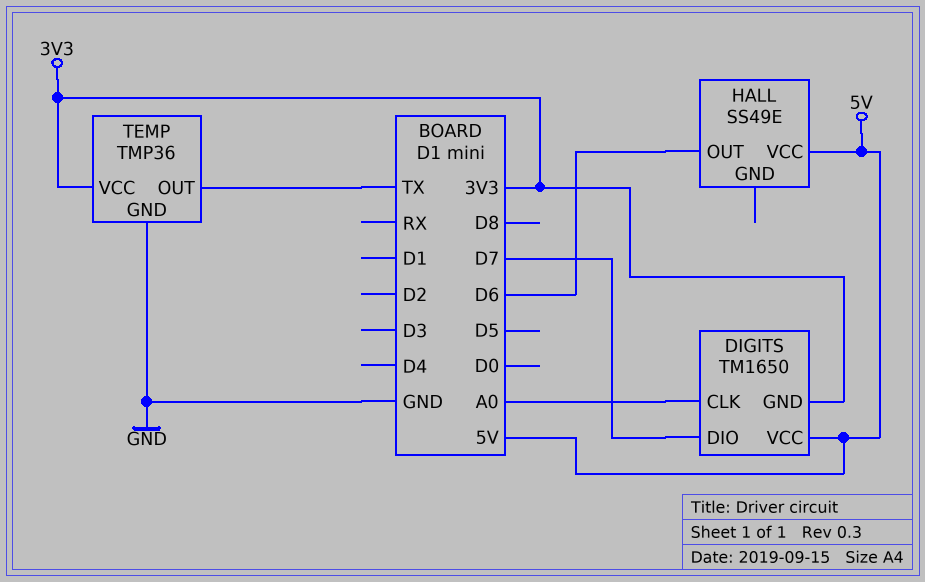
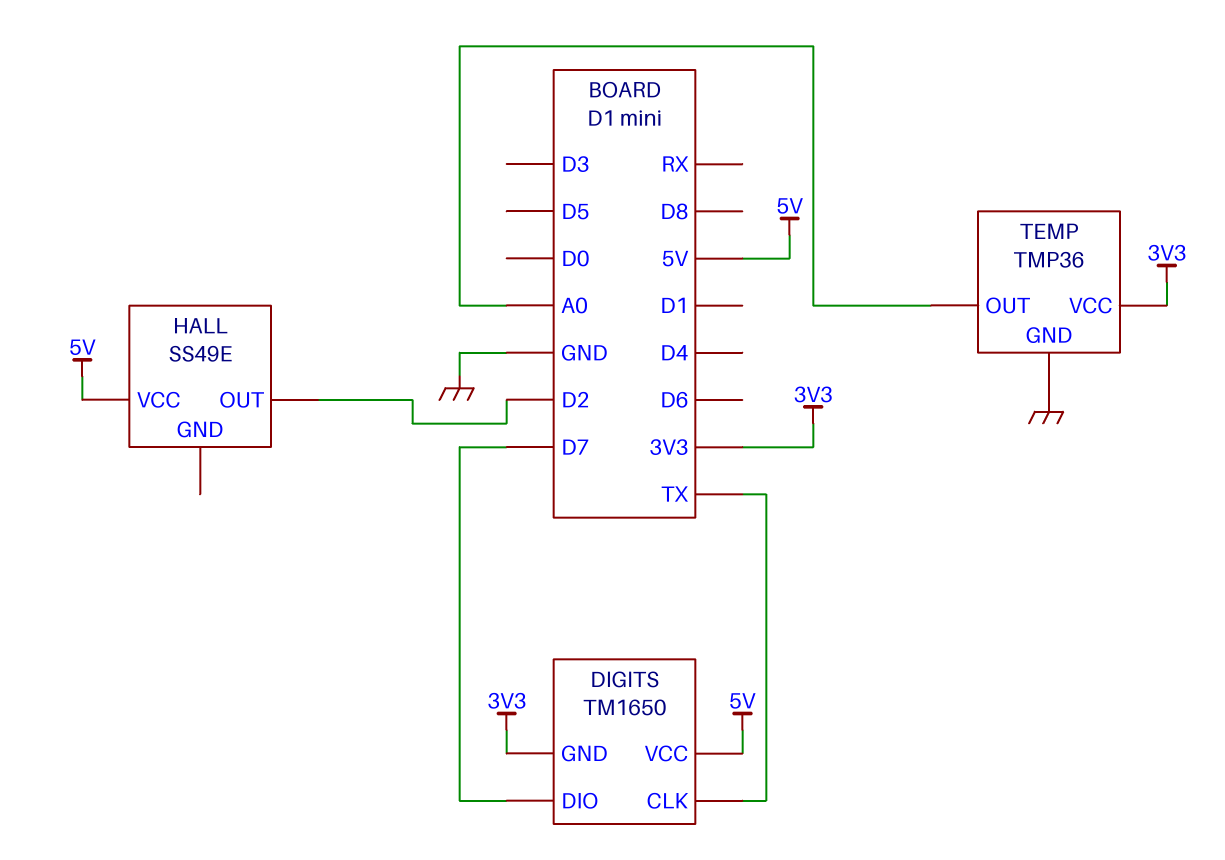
DIGITS pin CLK: A0 -> TX
HALL pin OUT: D6 -> D2
TEMP pin OUT: TX -> A0

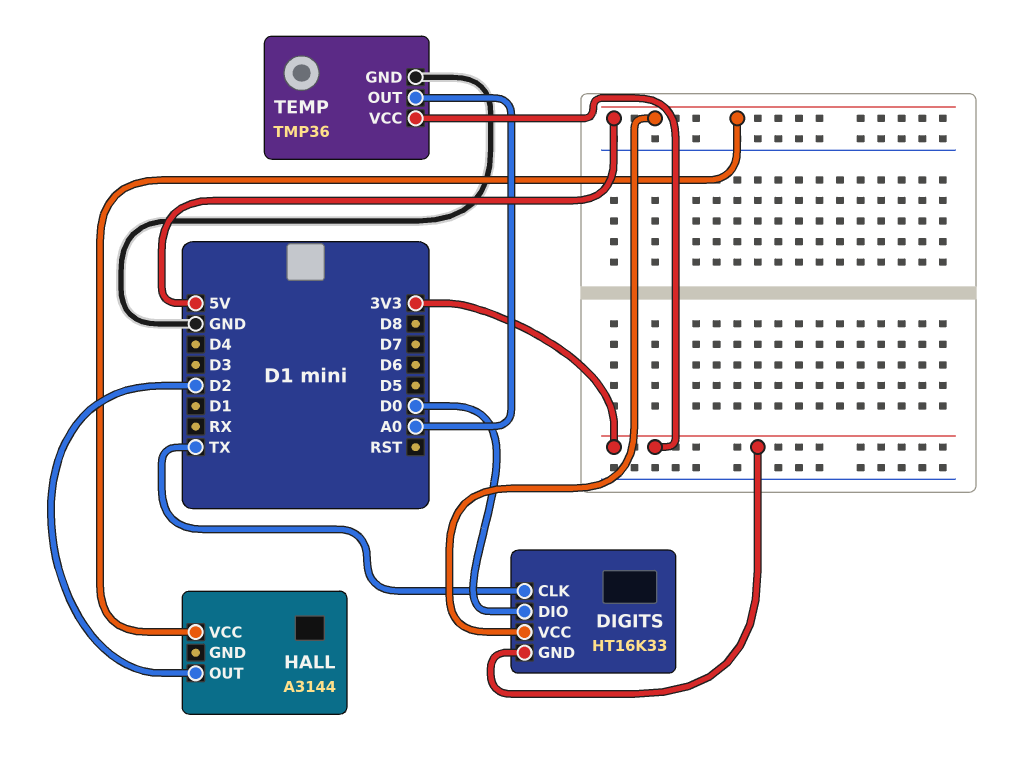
DIGITS: TM1650 -> HT16K33
DIGITS pin DIO: D7 -> D0
HALL: SS49E -> A3144

